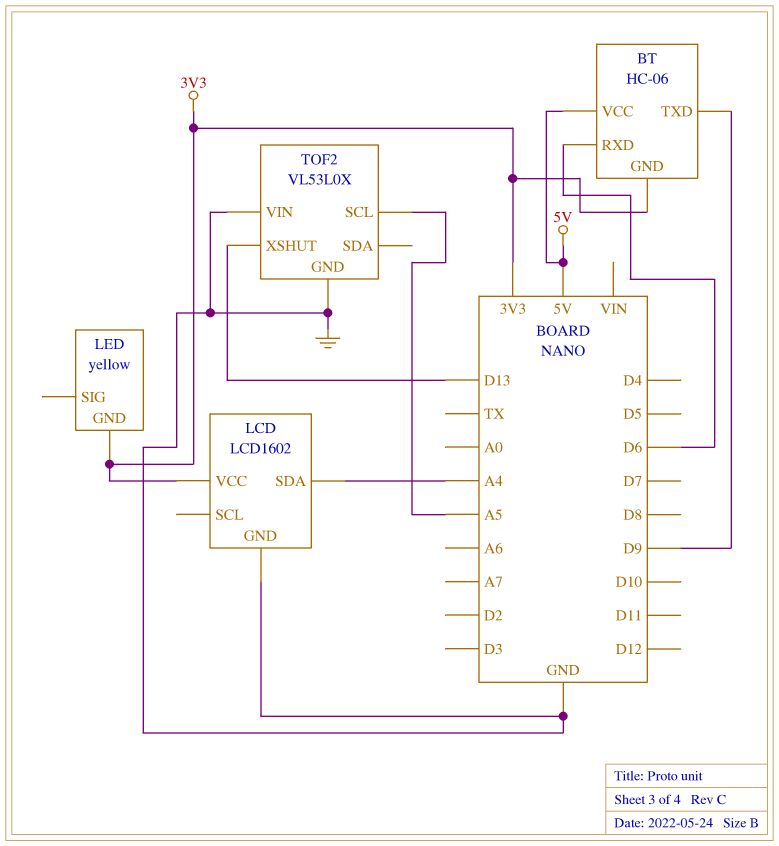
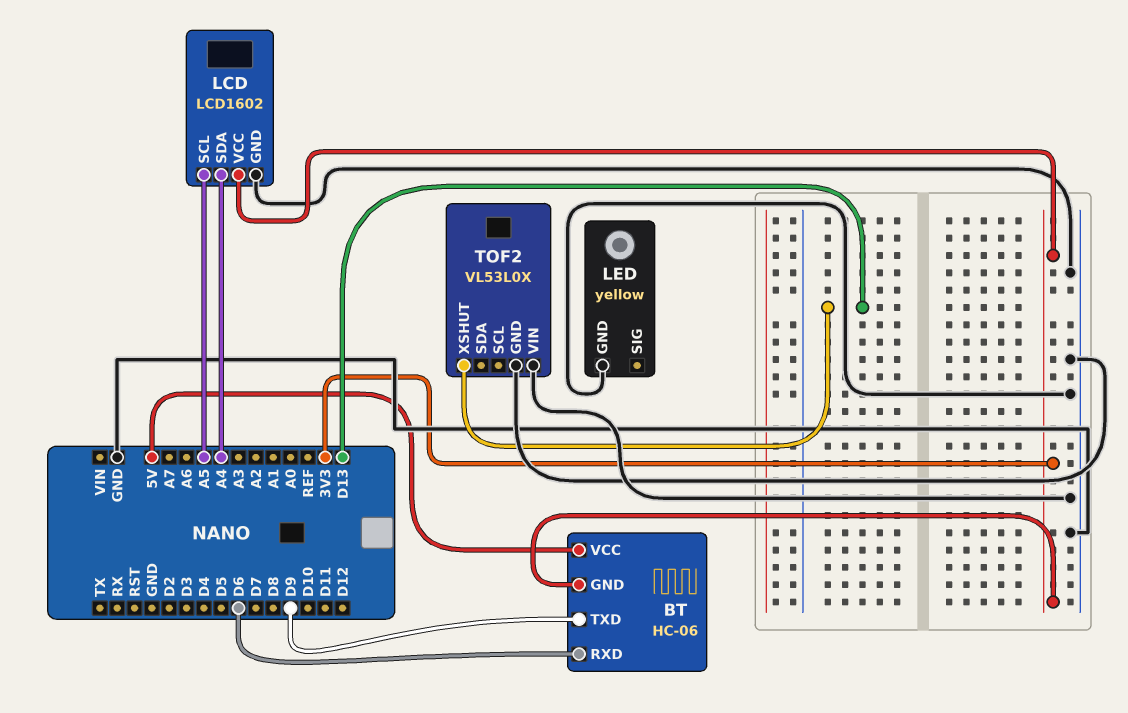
LCD pin SCL: none -> A5
LED pin GND: 3V3 -> GND
TOF2 pin SCL: A5 -> none

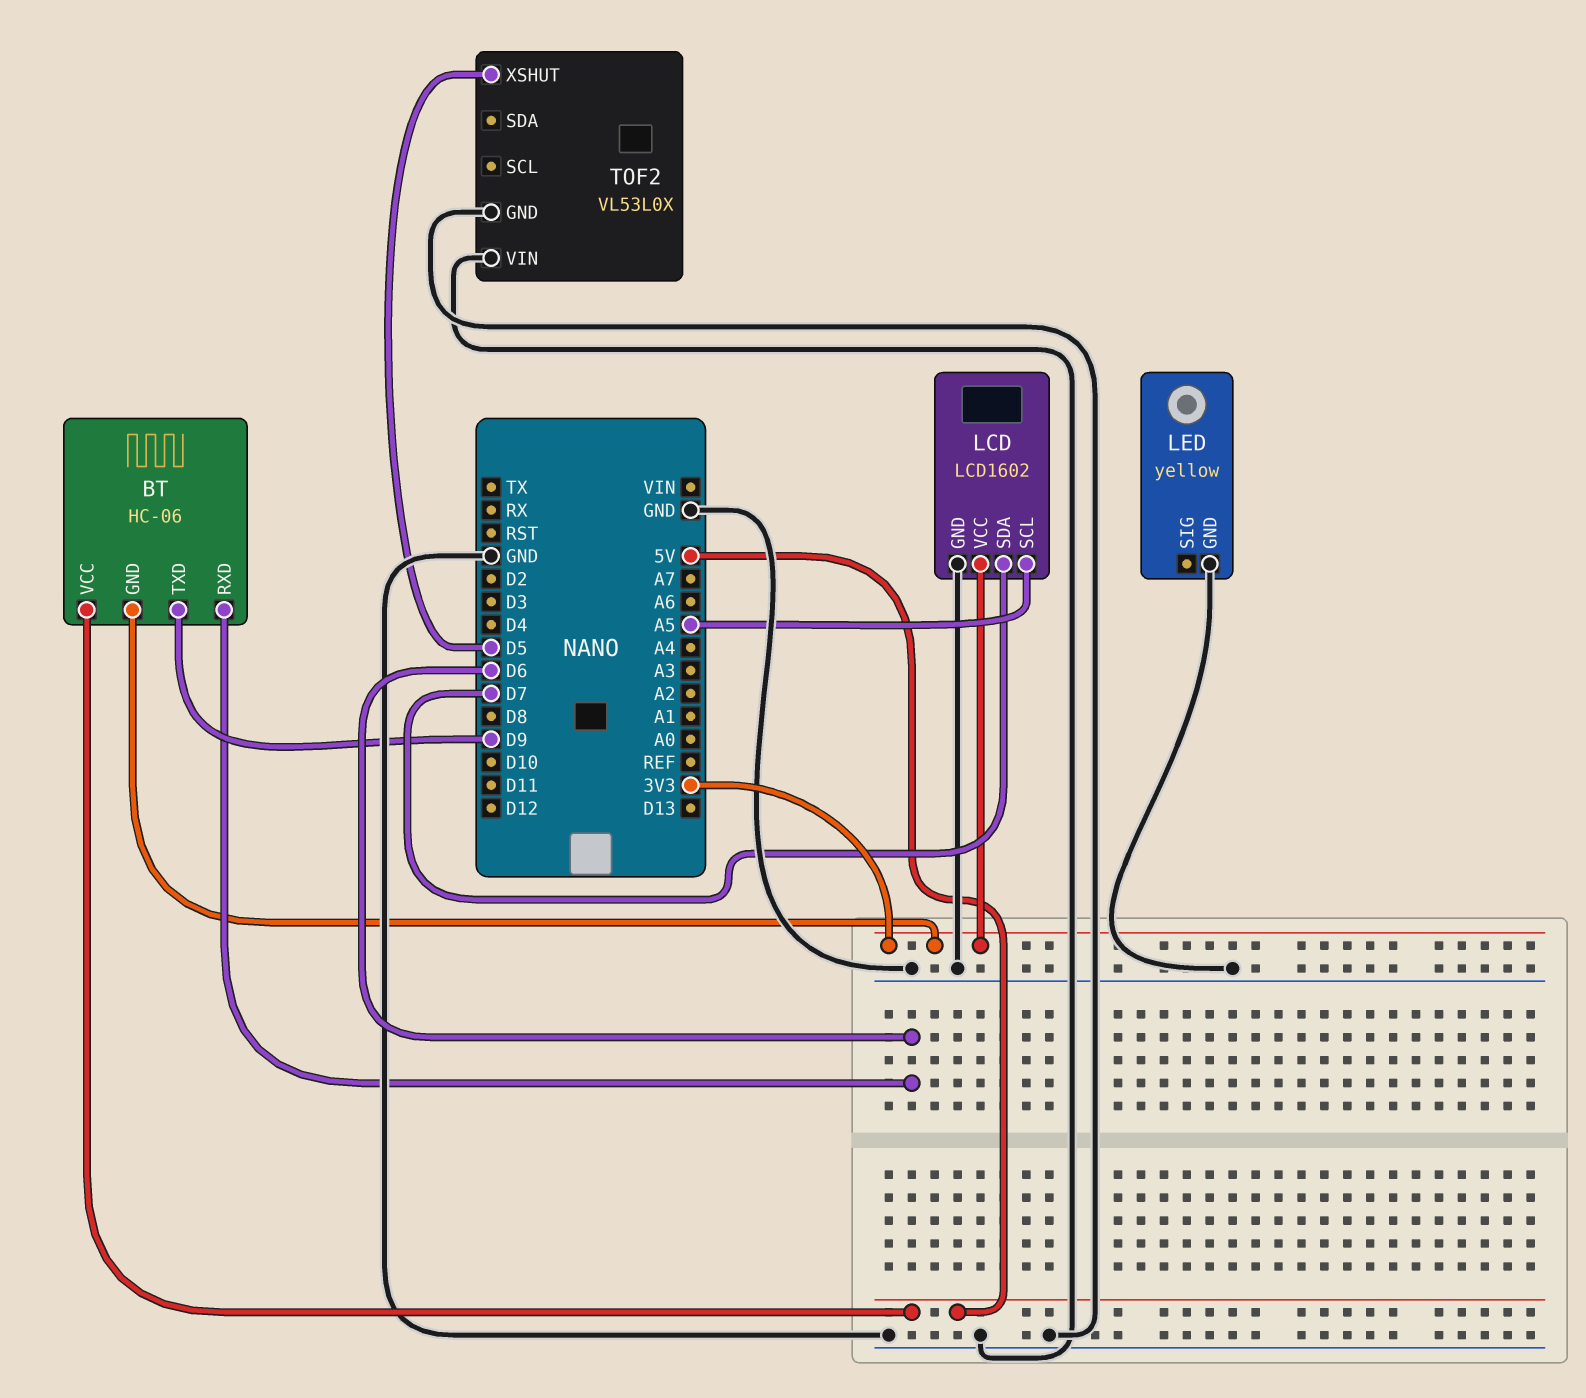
LCD pin SDA: A4 -> D7
TOF2 pin XSHUT: D13 -> D5

